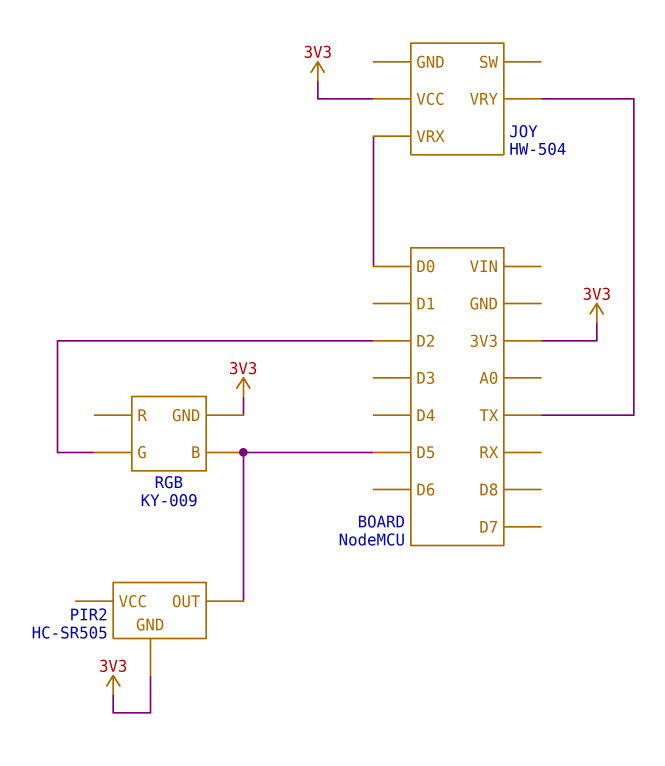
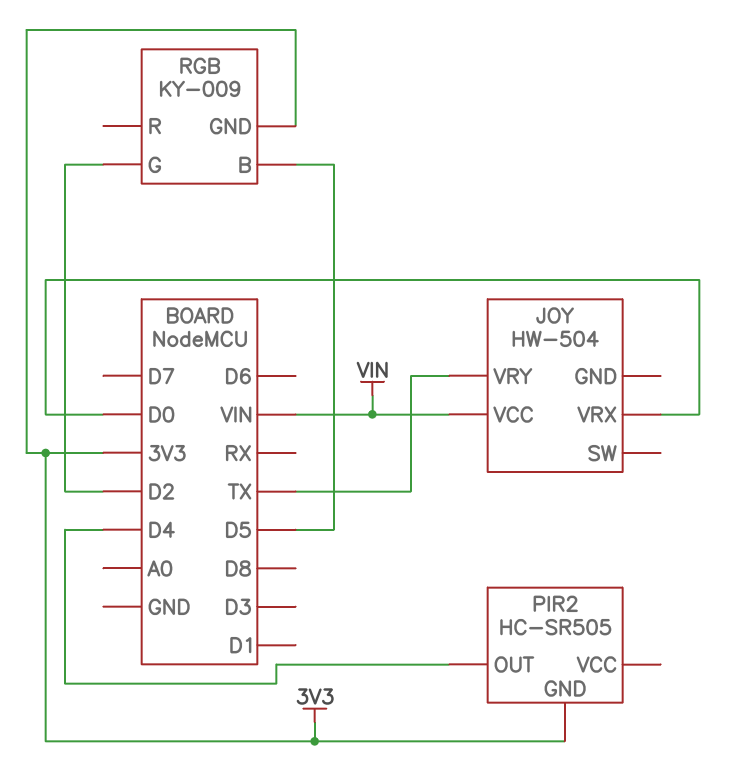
JOY pin VCC: 3V3 -> VIN
PIR2 pin OUT: D5 -> D4

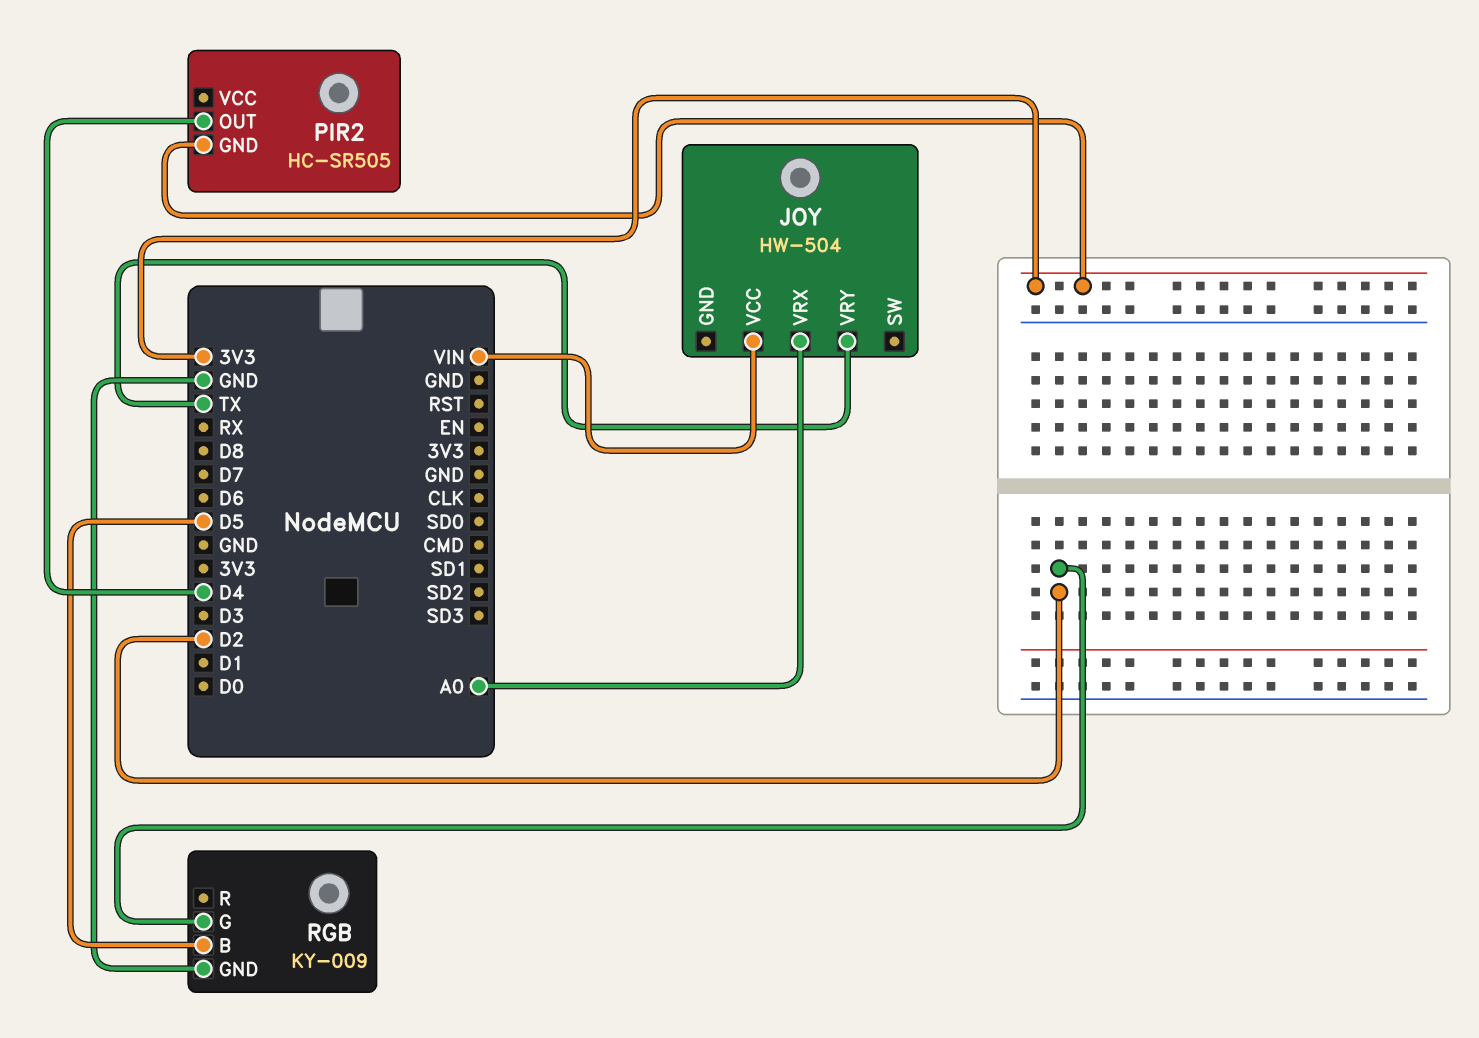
JOY pin VRX: D0 -> A0
RGB pin GND: 3V3 -> GND

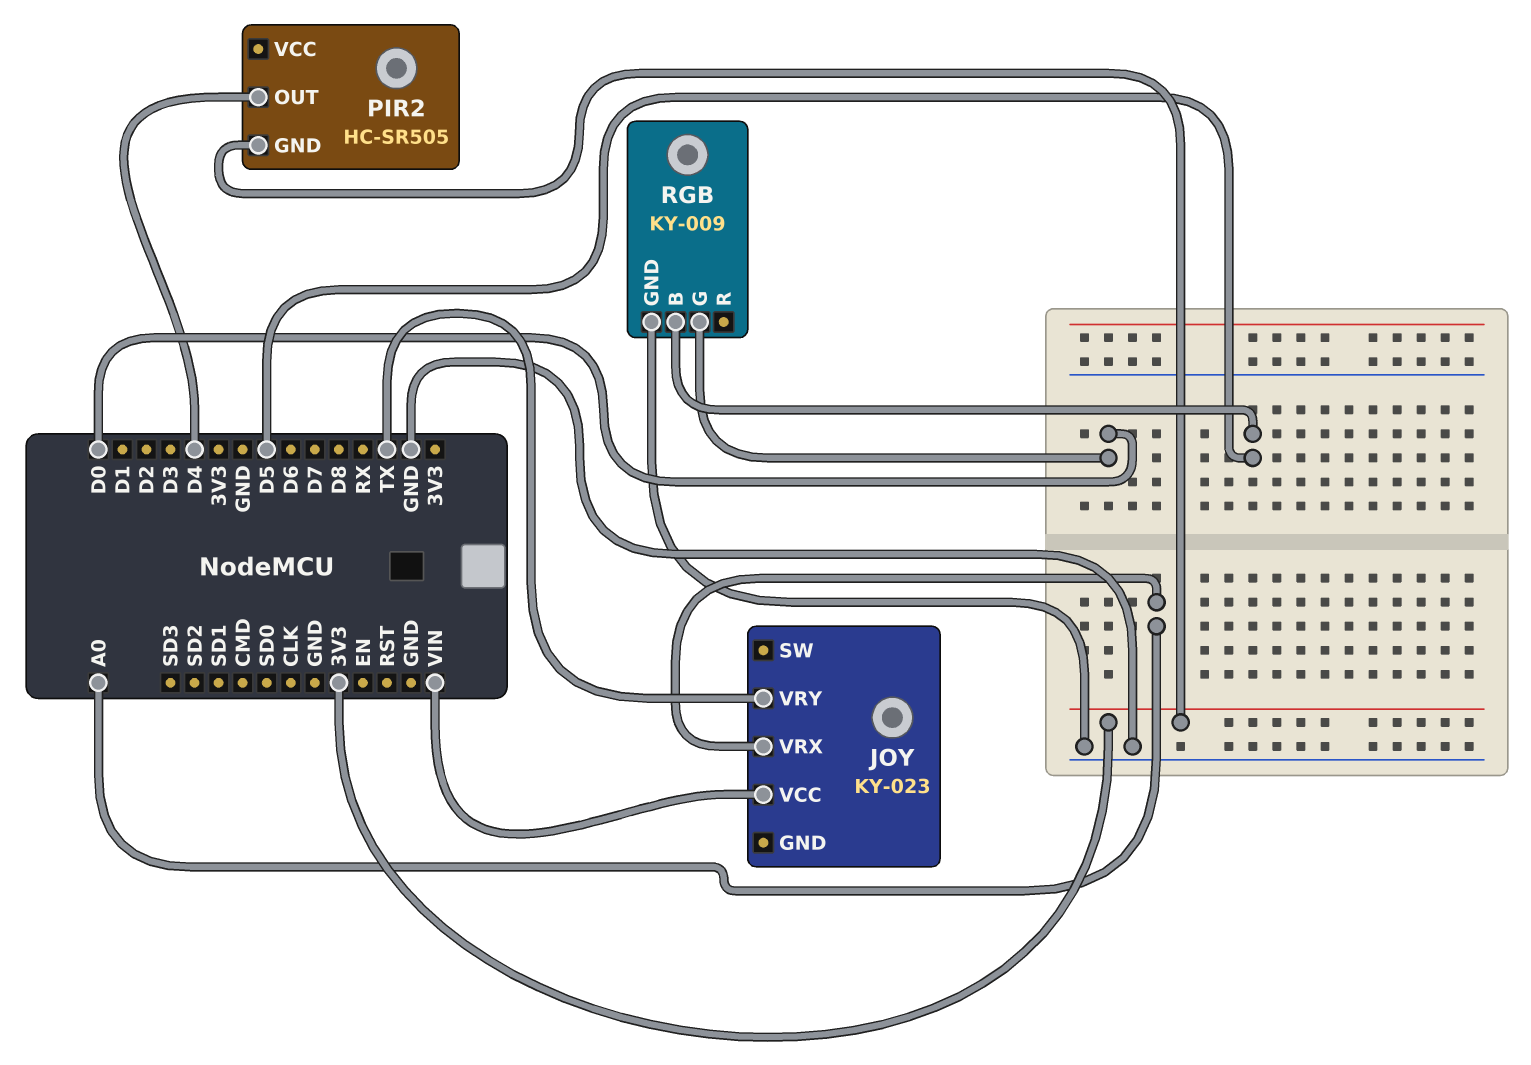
JOY: HW-504 -> KY-023
RGB pin G: D2 -> D0

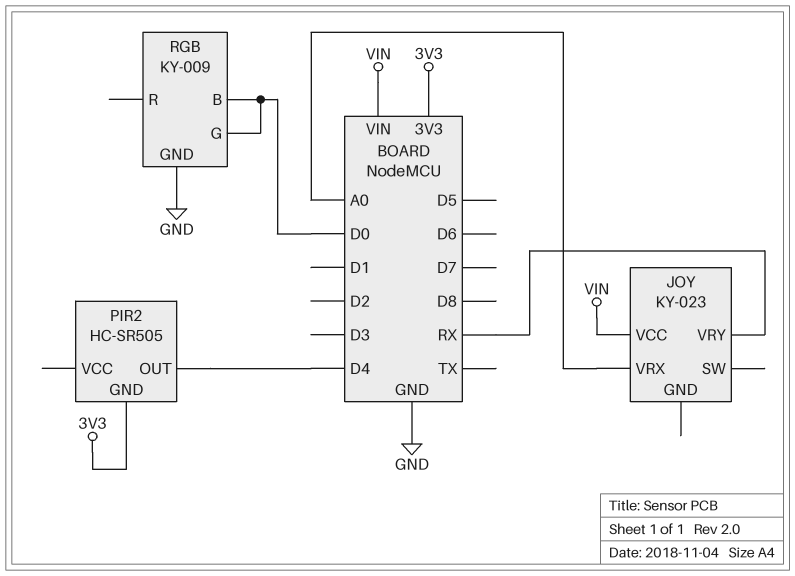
JOY pin VRY: TX -> RX
RGB pin B: D5 -> D0

